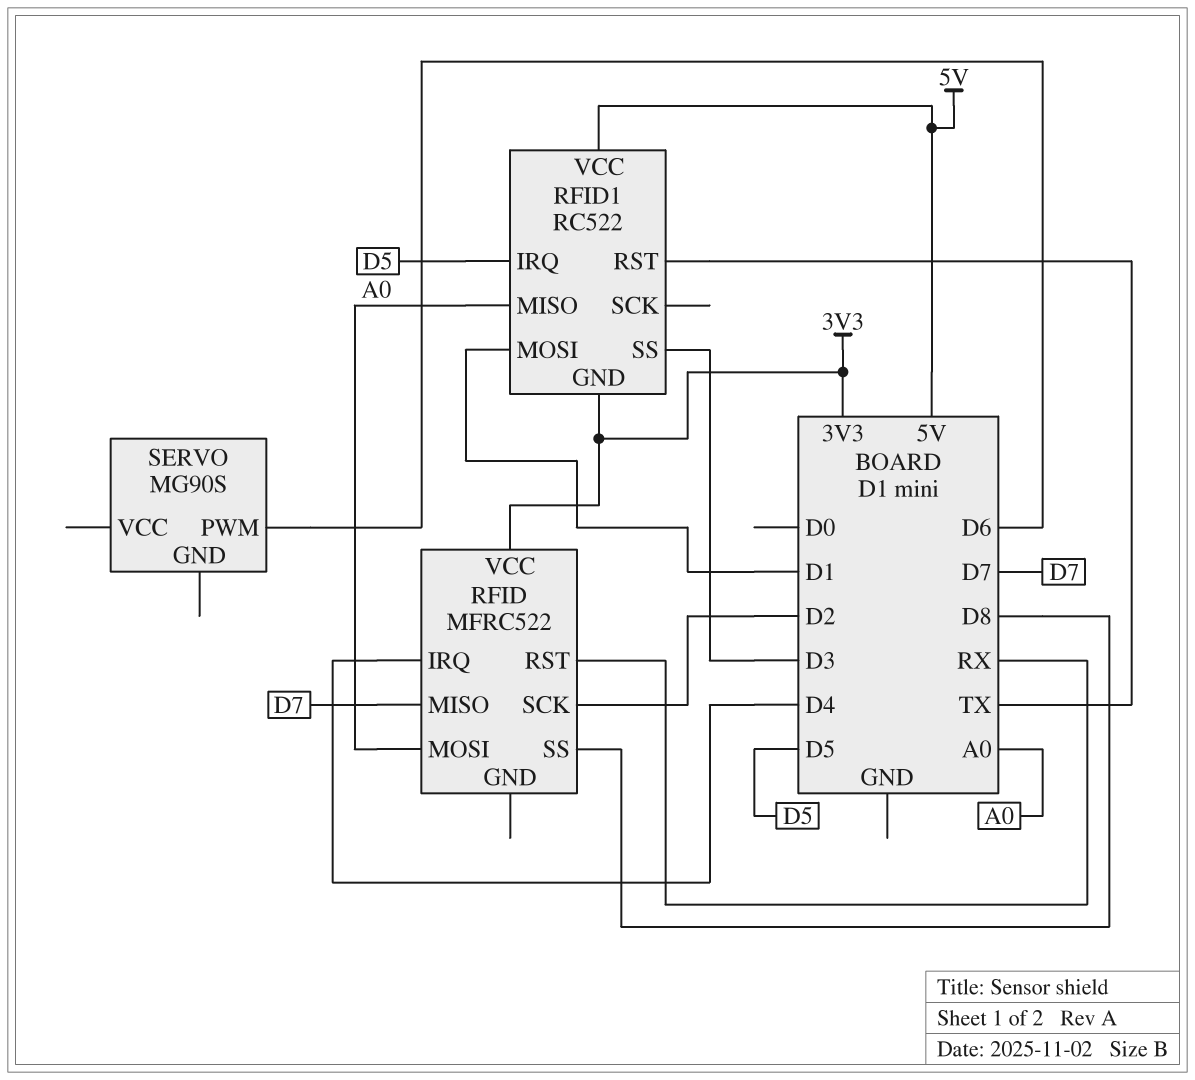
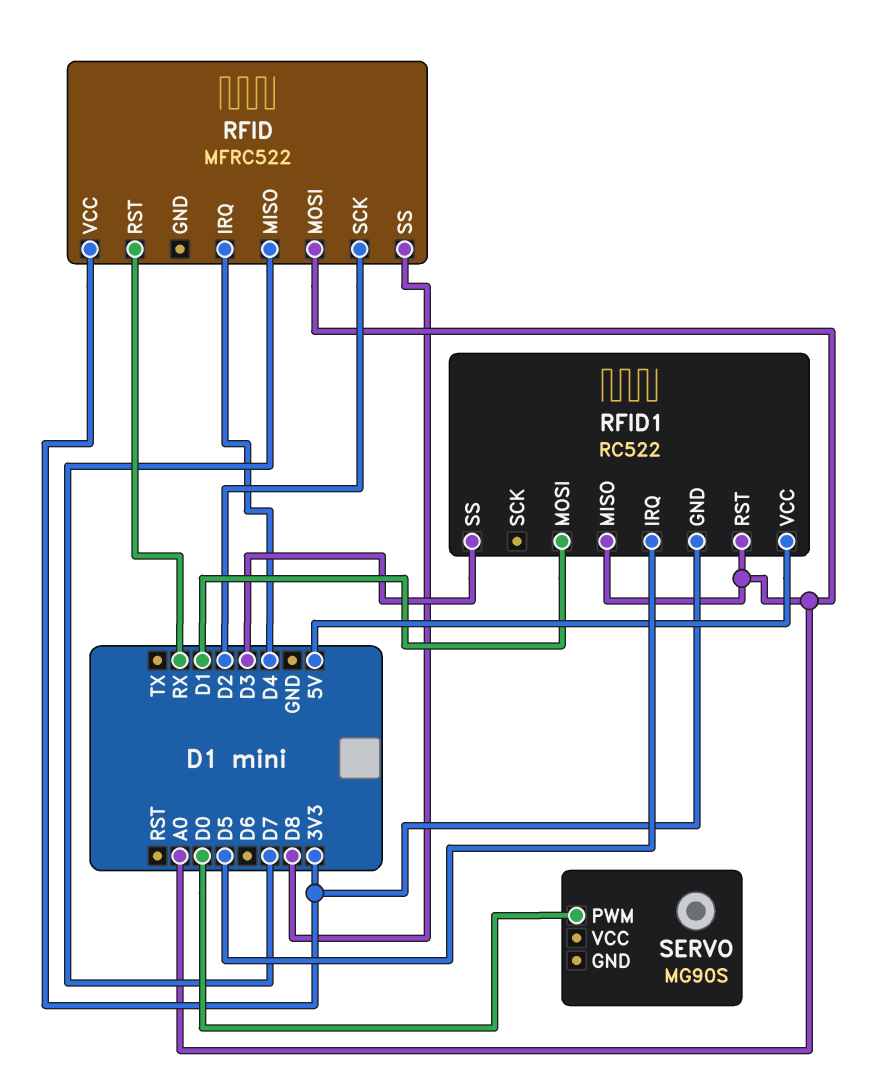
RFID1 pin RST: TX -> A0
SERVO pin PWM: D6 -> D0

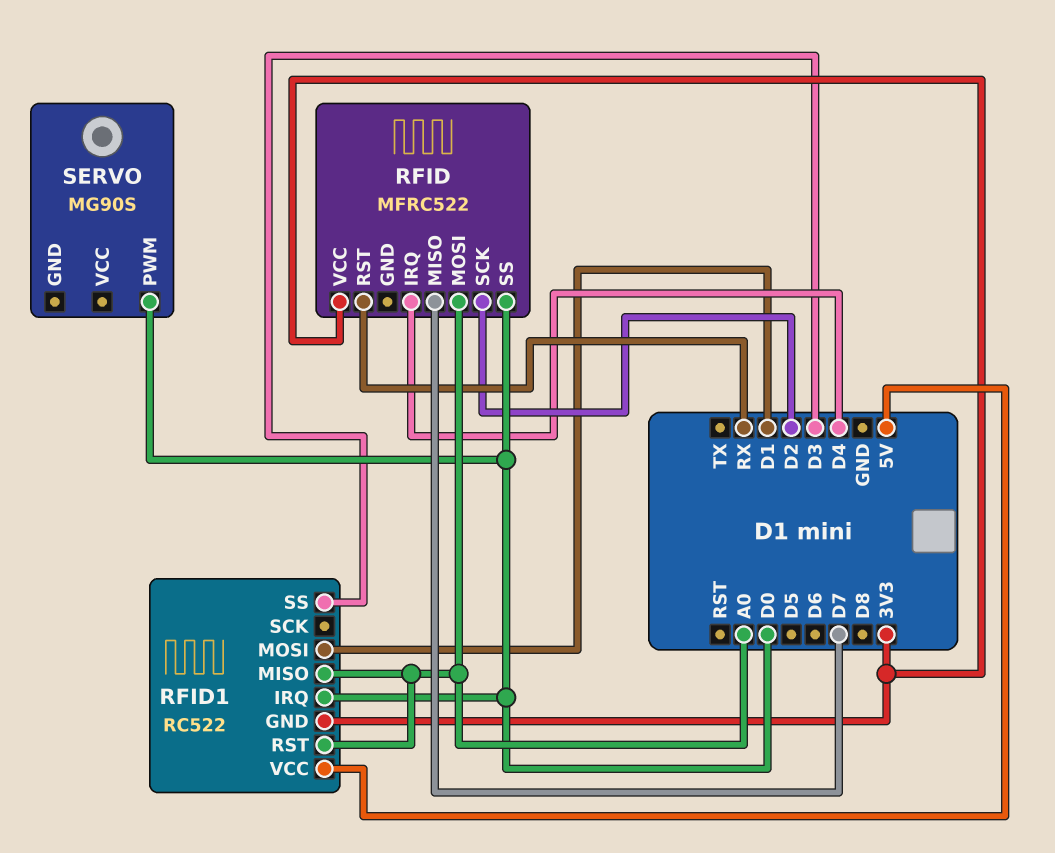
RFID pin SS: D8 -> D0
RFID1 pin IRQ: D5 -> D0

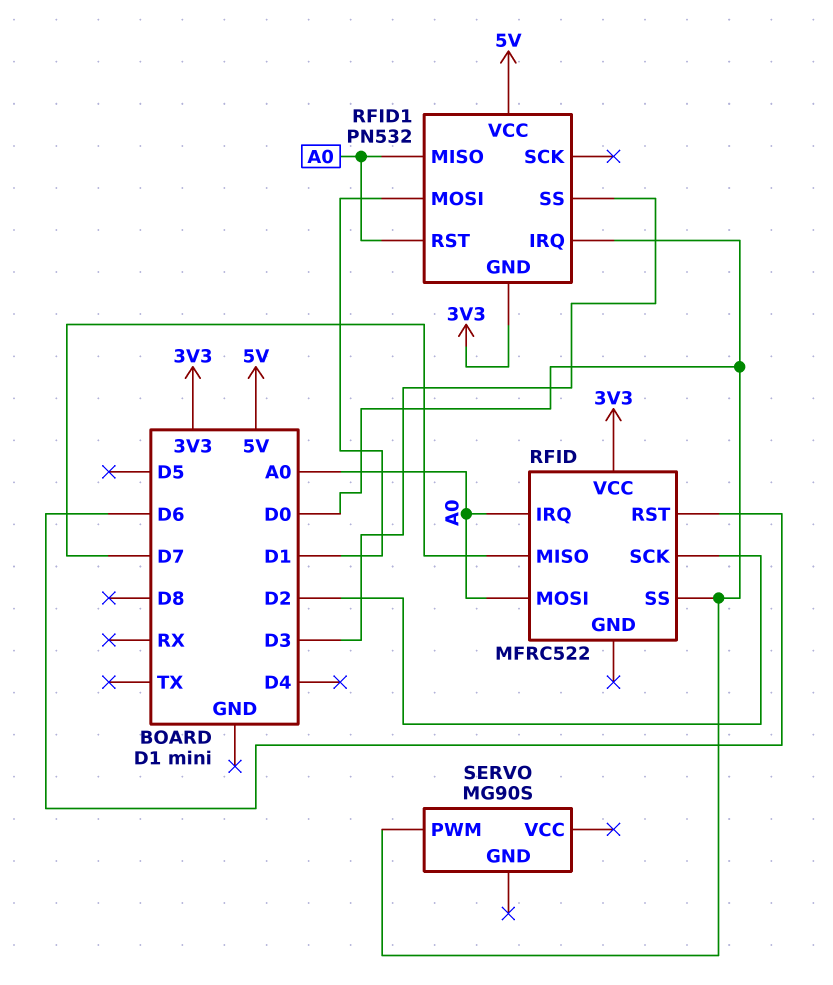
RFID pin IRQ: D4 -> A0
RFID pin RST: RX -> D6
RFID1: RC522 -> PN532

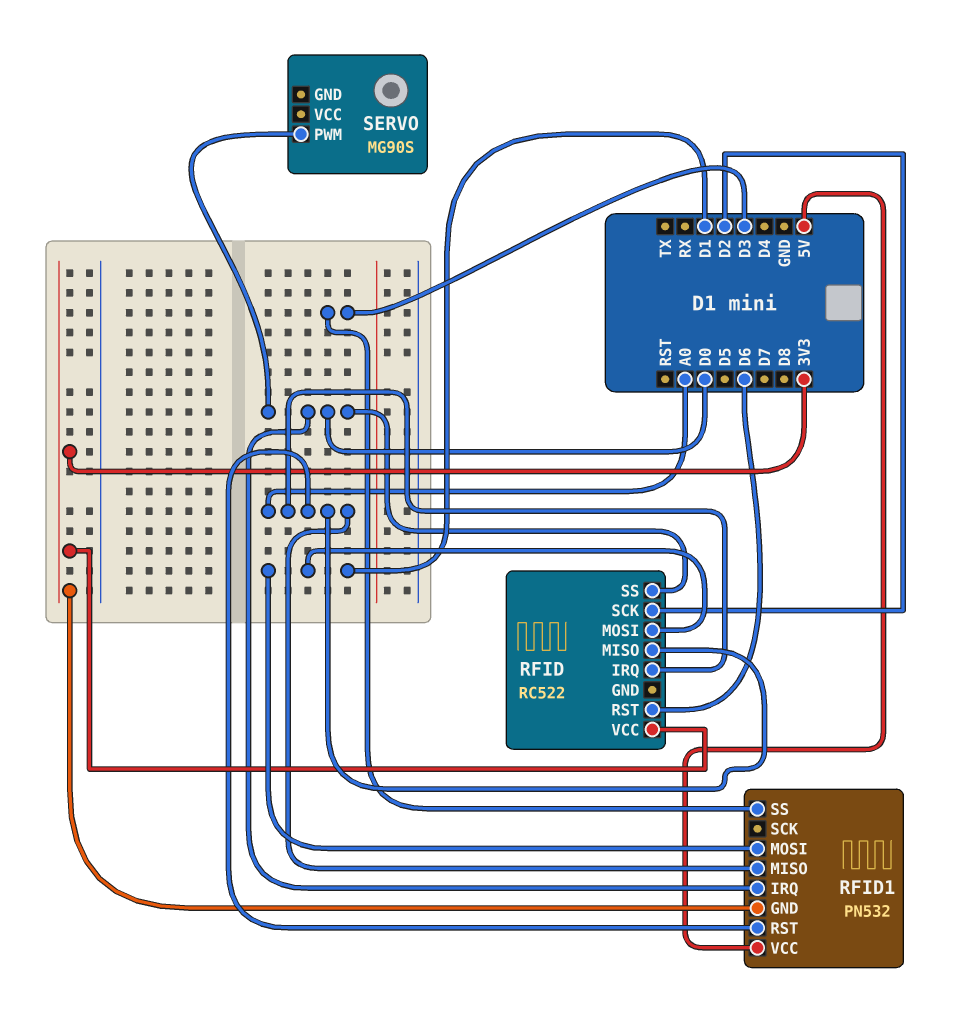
RFID: MFRC522 -> RC522
RFID pin MISO: D7 -> A0
RFID pin MOSI: A0 -> D1

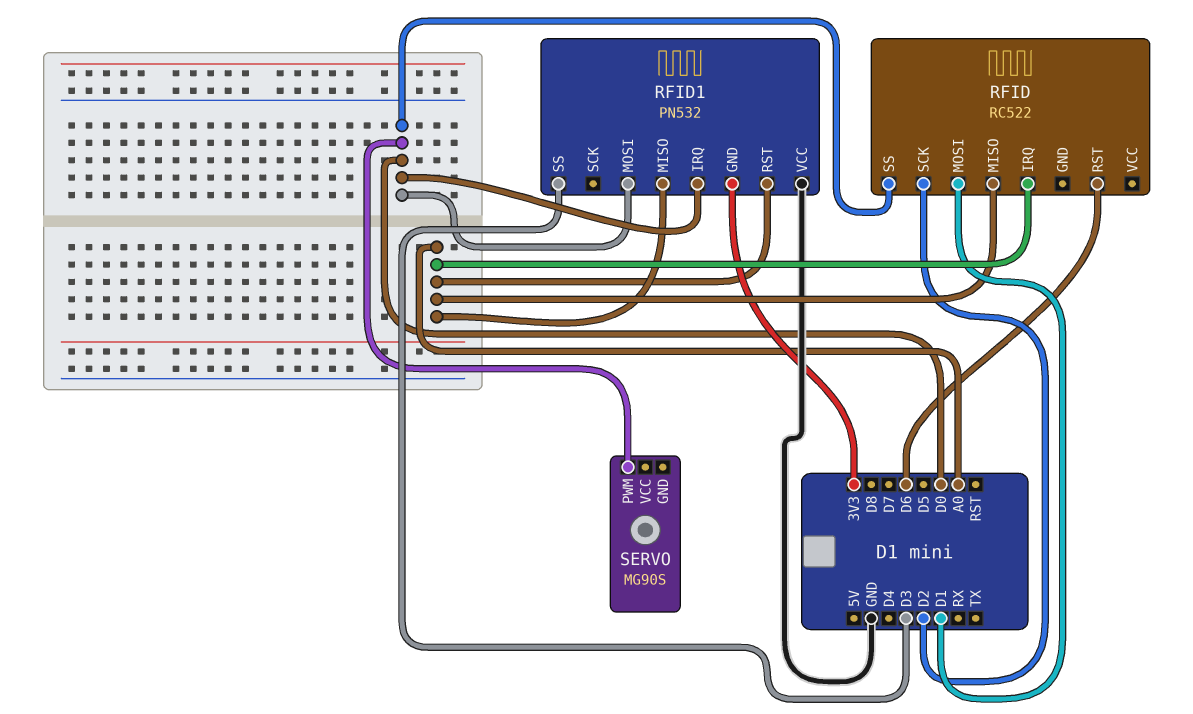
RFID pin VCC: 3V3 -> none
RFID1 pin MOSI: D1 -> D0
RFID1 pin VCC: 5V -> GND

